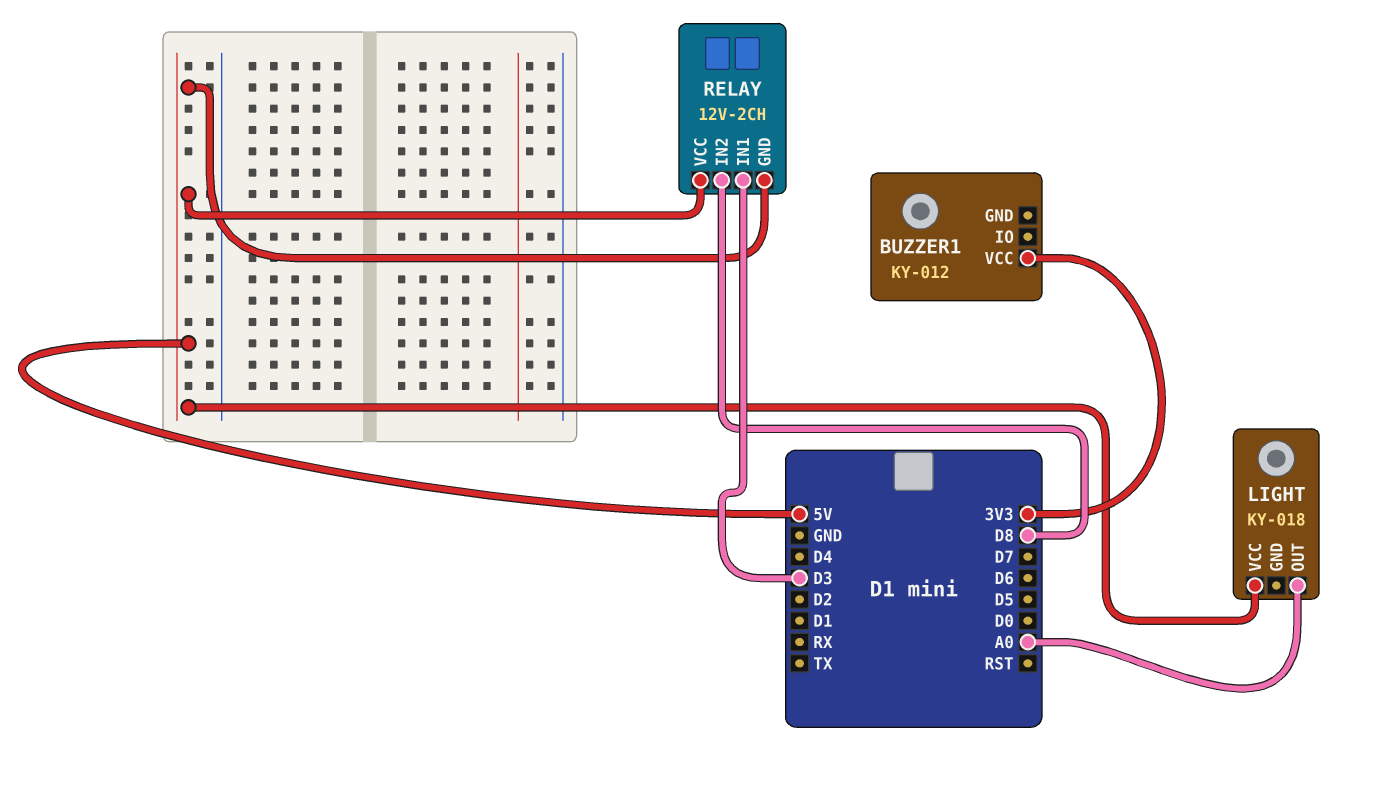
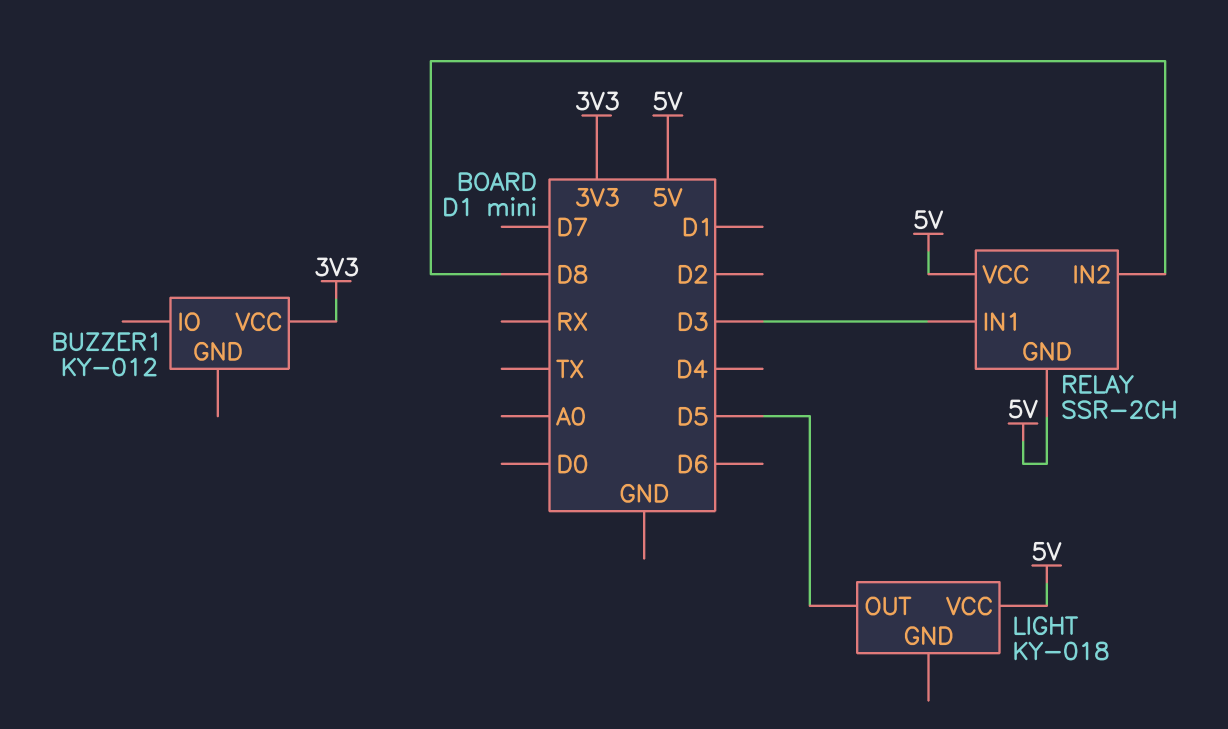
LIGHT pin OUT: A0 -> D5
RELAY: 12V-2CH -> SSR-2CH

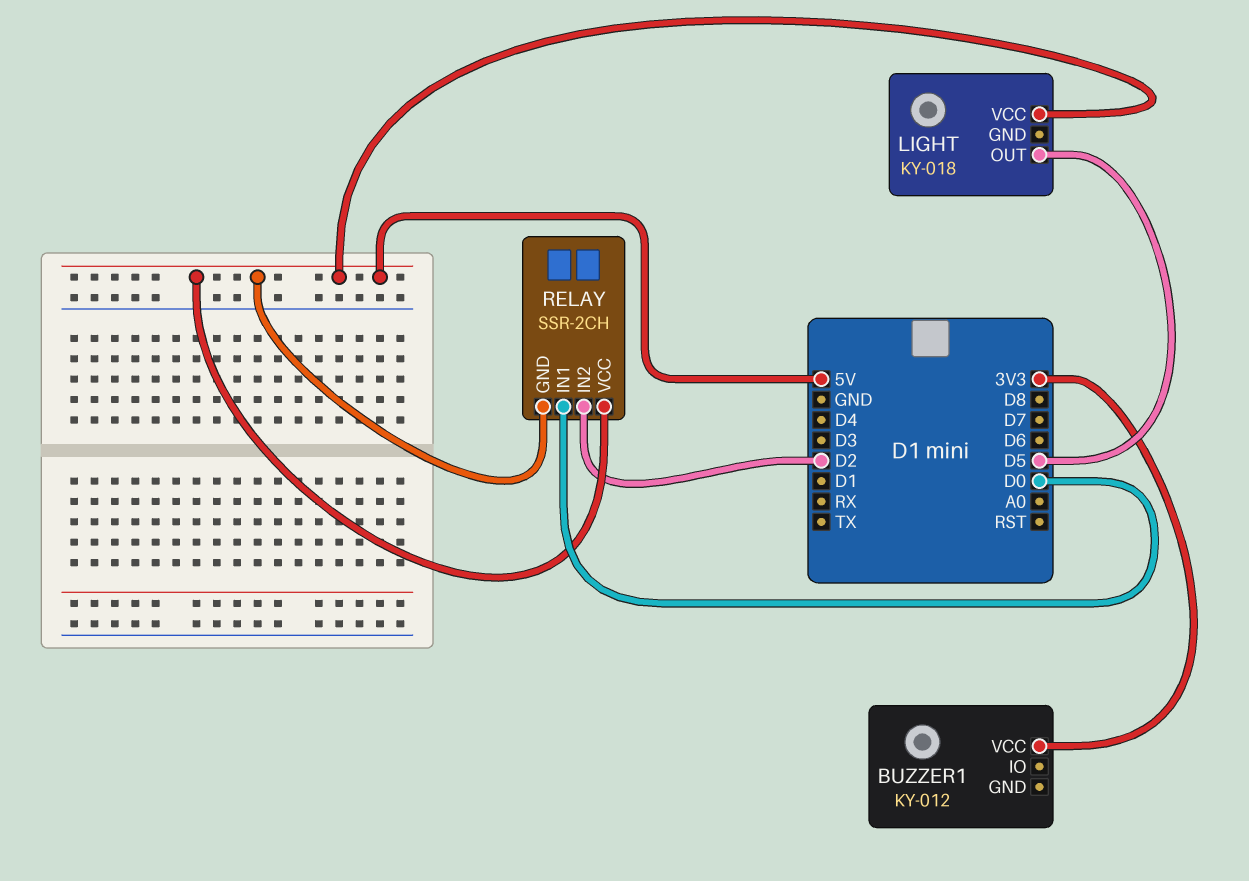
RELAY pin IN1: D3 -> D0
RELAY pin IN2: D8 -> D2

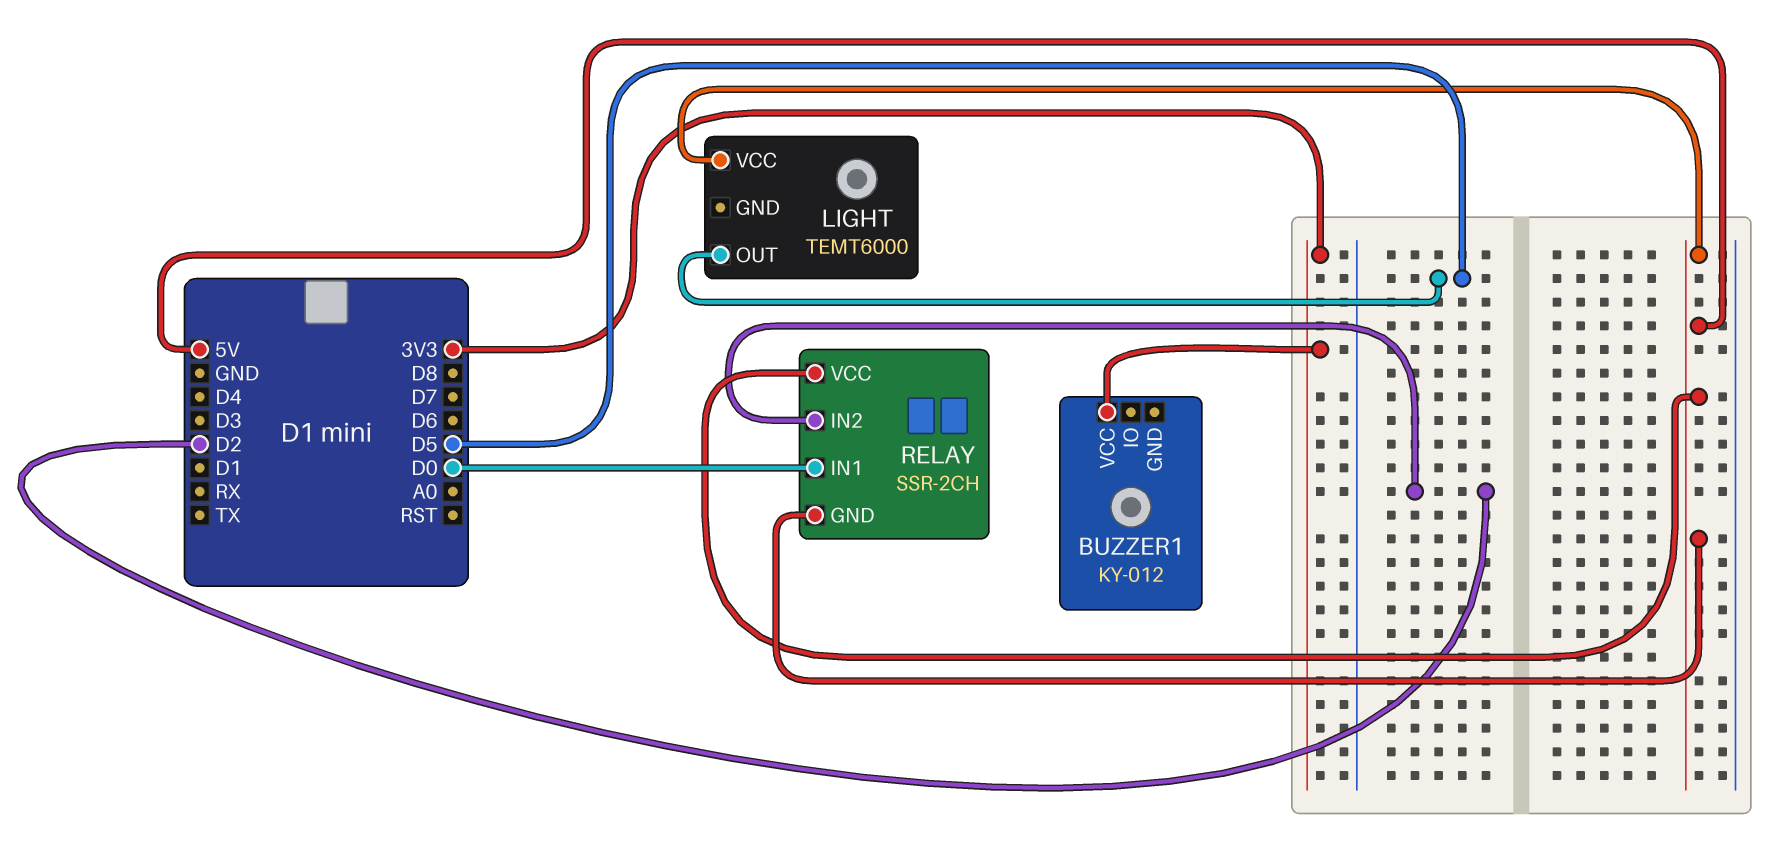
LIGHT: KY-018 -> TEMT6000

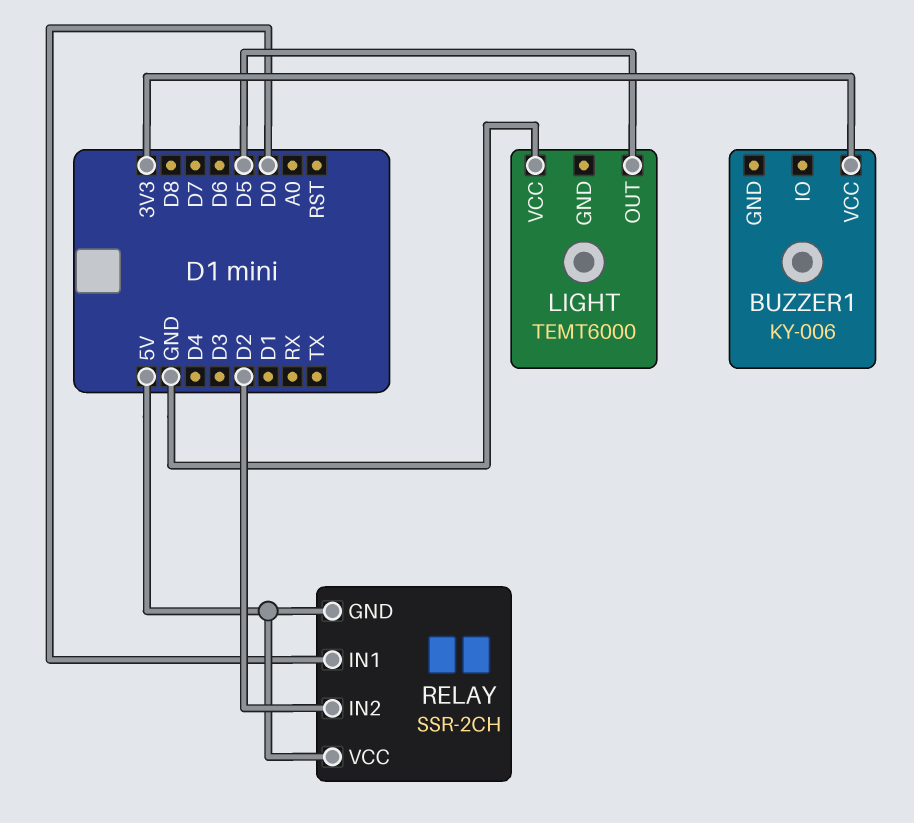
BUZZER1: KY-012 -> KY-006
LIGHT pin VCC: 5V -> GND

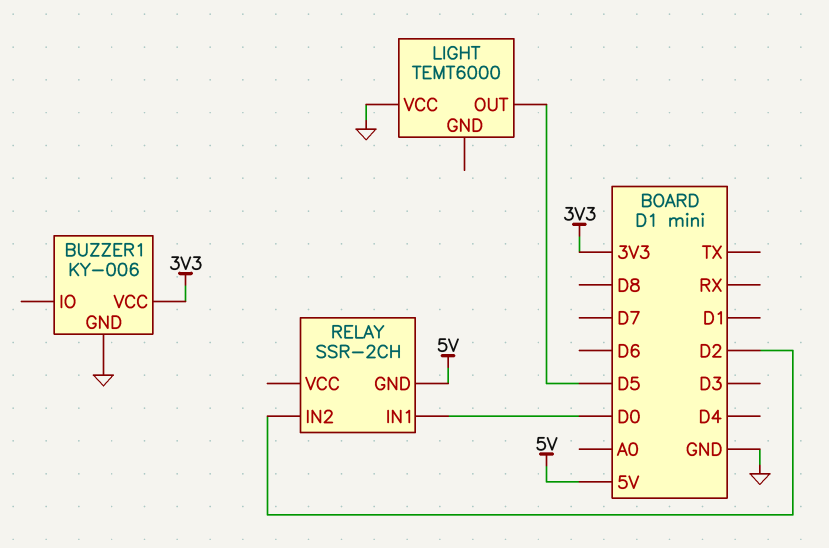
BUZZER1 pin GND: none -> GND
RELAY pin VCC: 5V -> none

